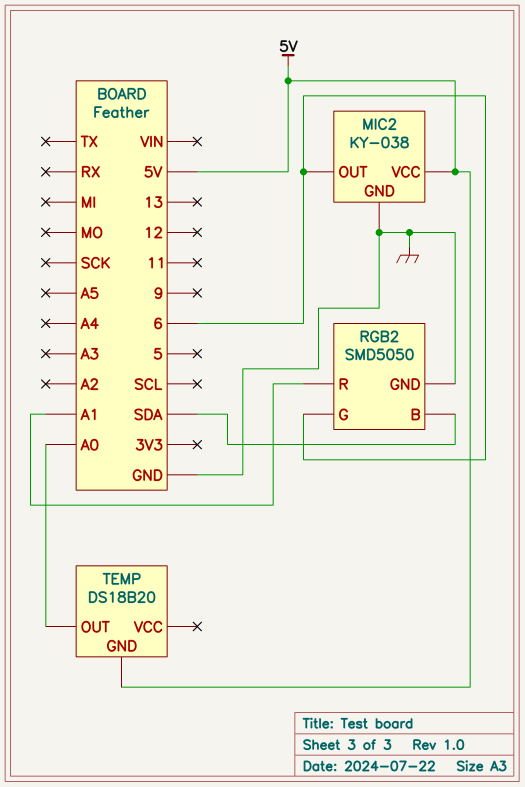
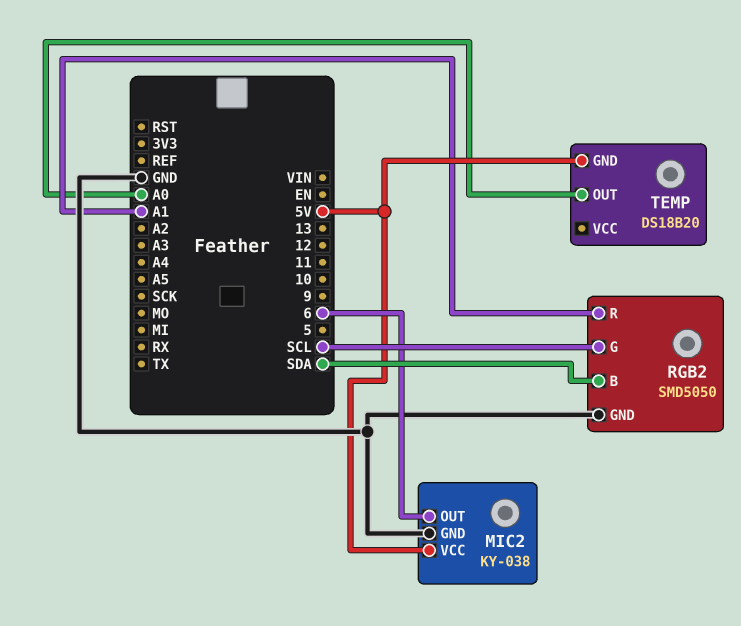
RGB2 pin G: 6 -> SCL

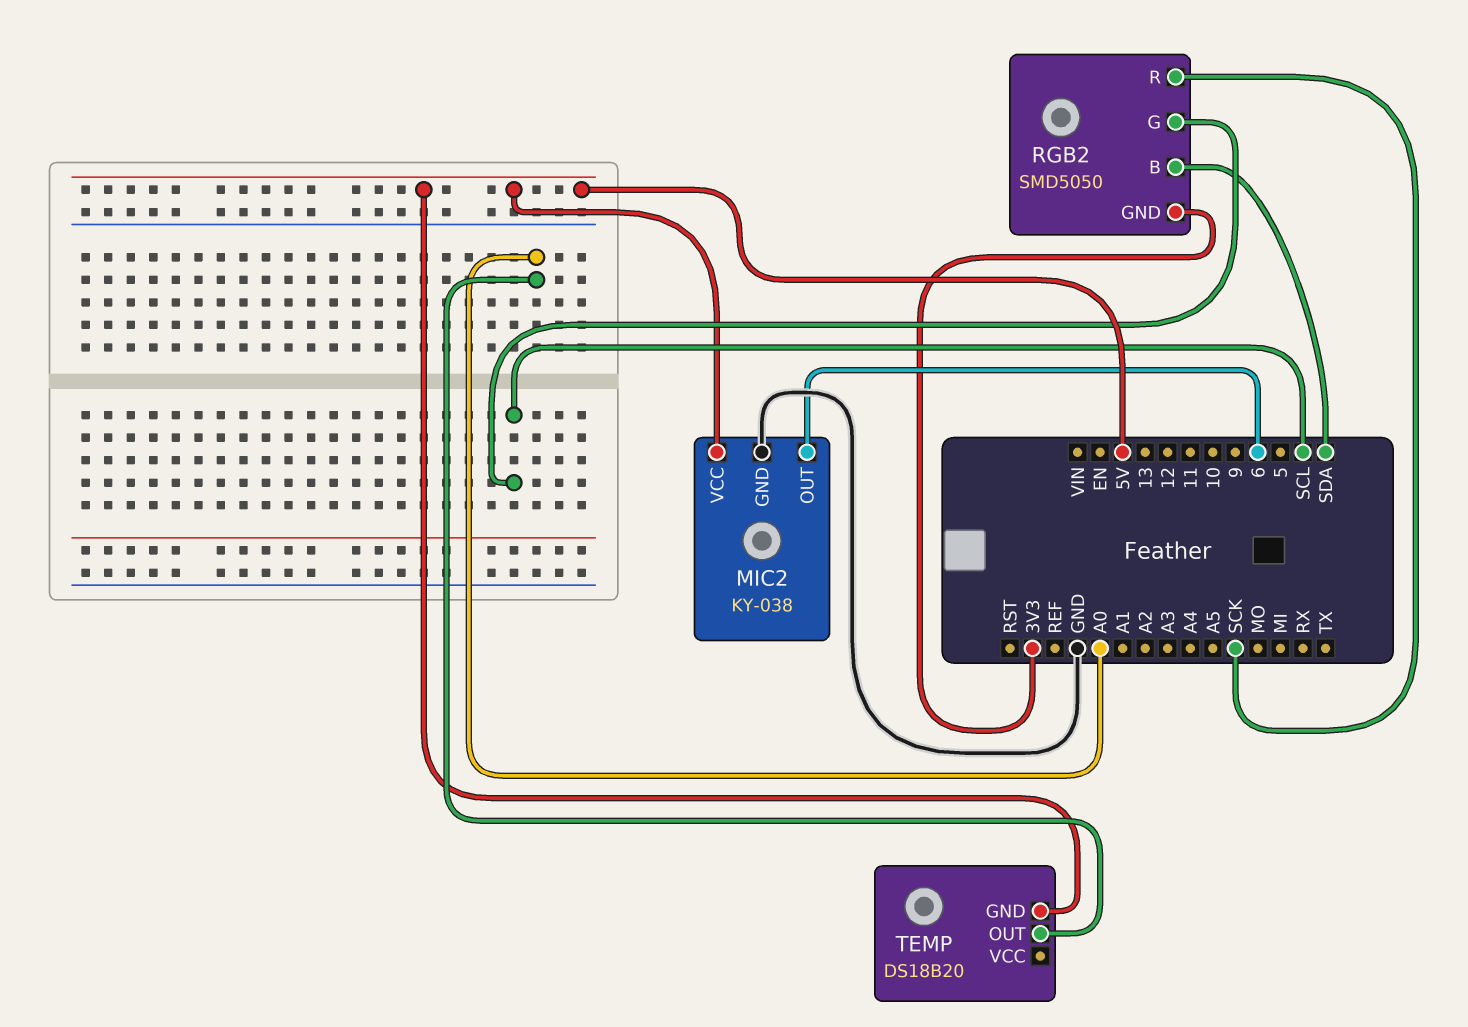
RGB2 pin GND: GND -> 3V3
RGB2 pin R: A1 -> SCK

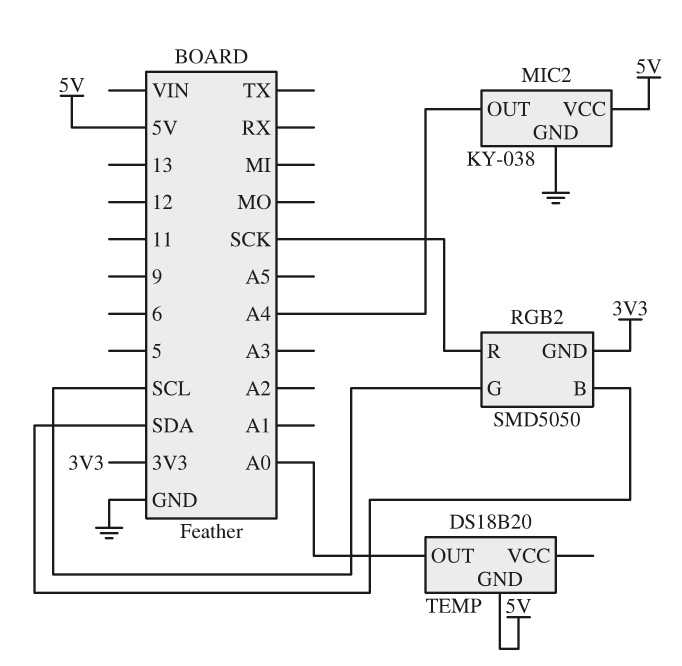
MIC2 pin OUT: 6 -> A4

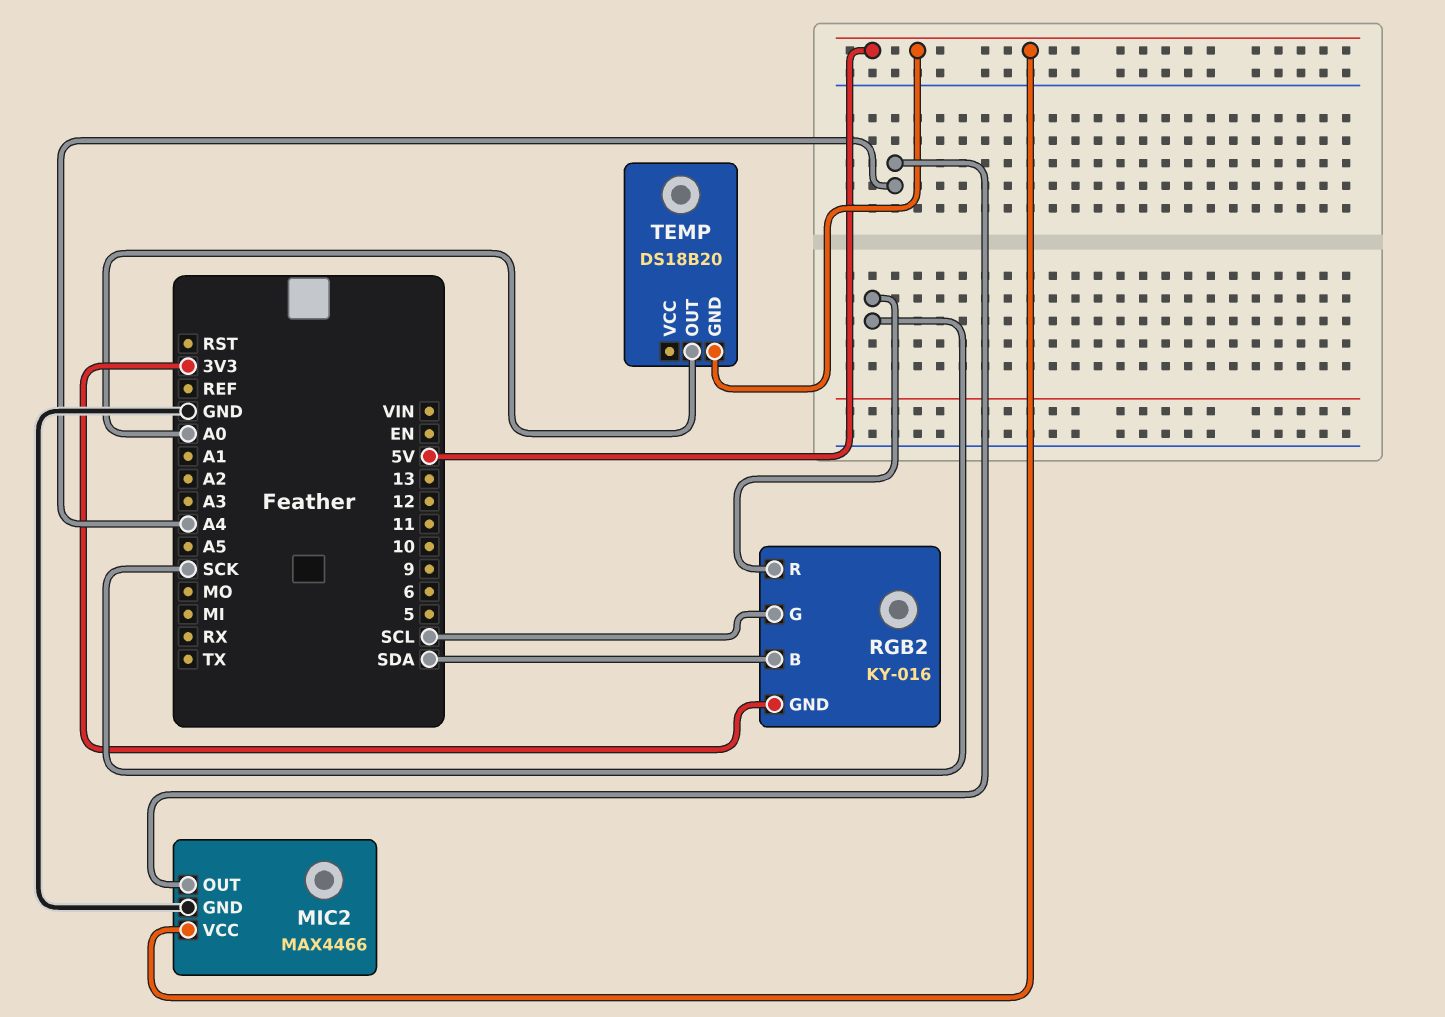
MIC2: KY-038 -> MAX4466
RGB2: SMD5050 -> KY-016

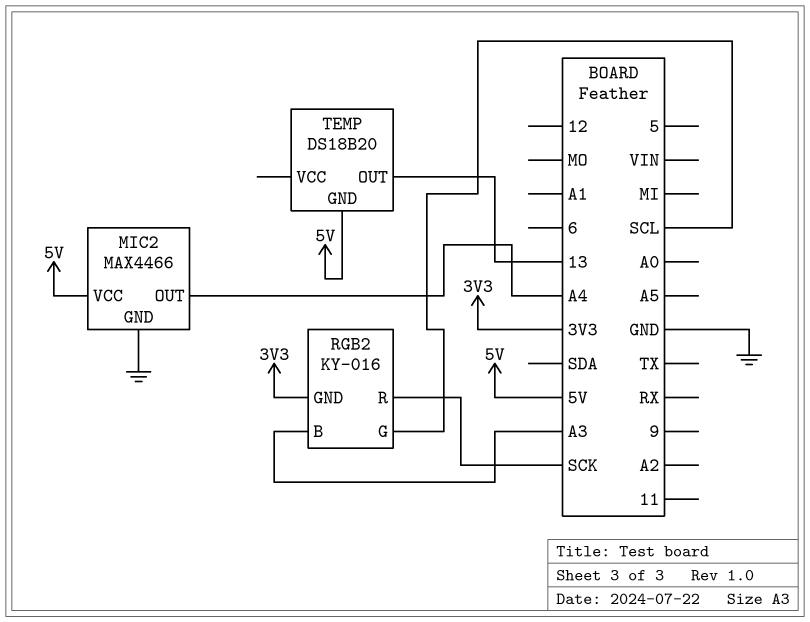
RGB2 pin B: SDA -> A3
TEMP pin OUT: A0 -> 13

